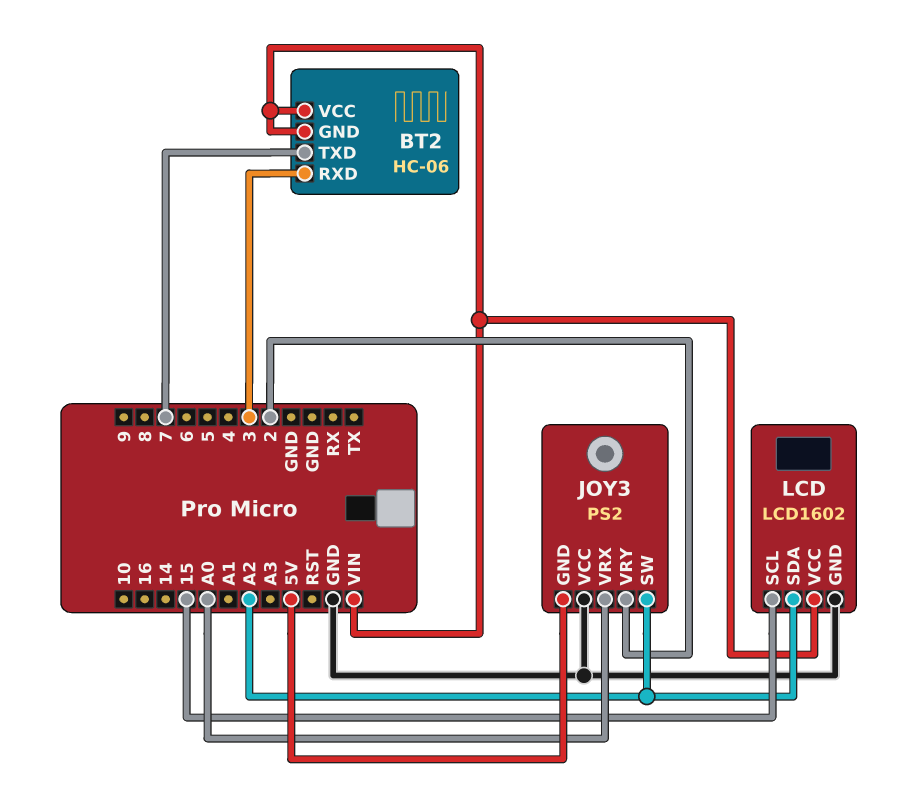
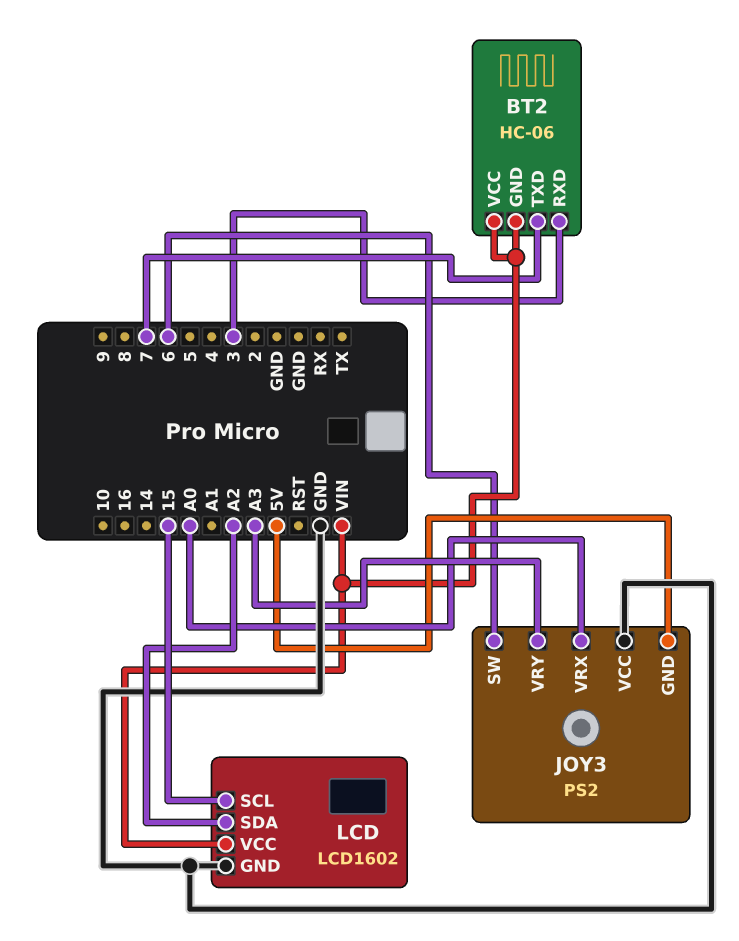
JOY3 pin SW: A2 -> 6
JOY3 pin VRY: 2 -> A3

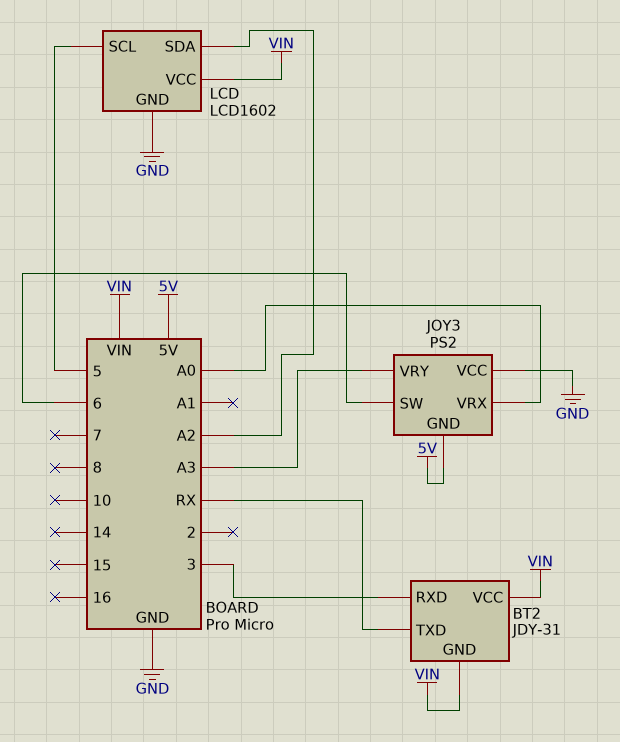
BT2: HC-06 -> JDY-31
BT2 pin TXD: 7 -> RX
LCD pin SCL: 15 -> 5

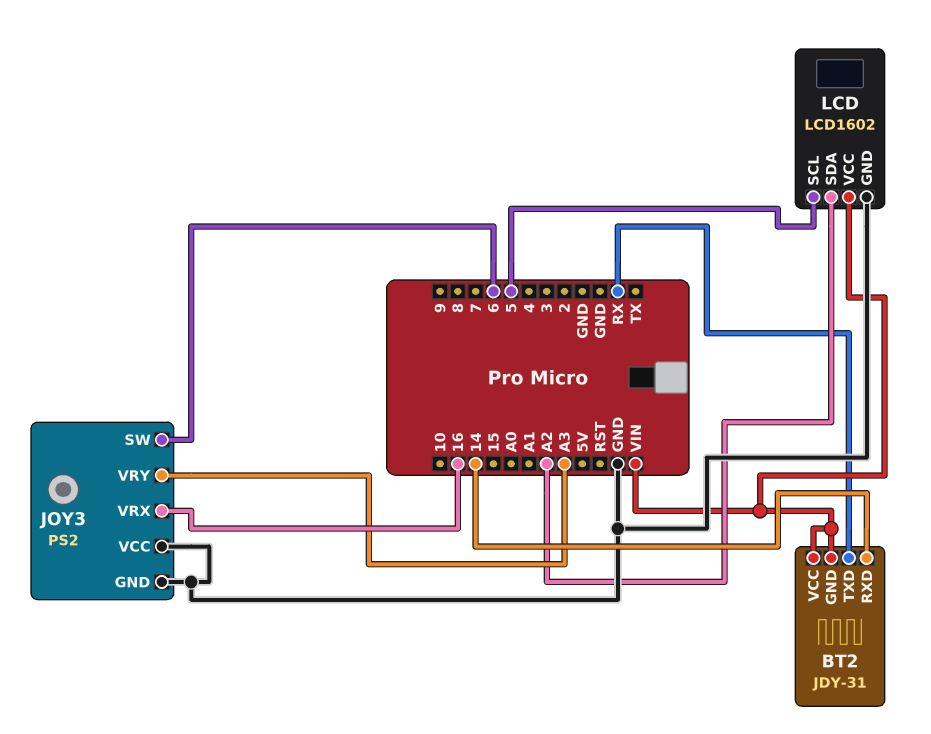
BT2 pin RXD: 3 -> 14
JOY3 pin GND: 5V -> GND
JOY3 pin VRX: A0 -> 16

